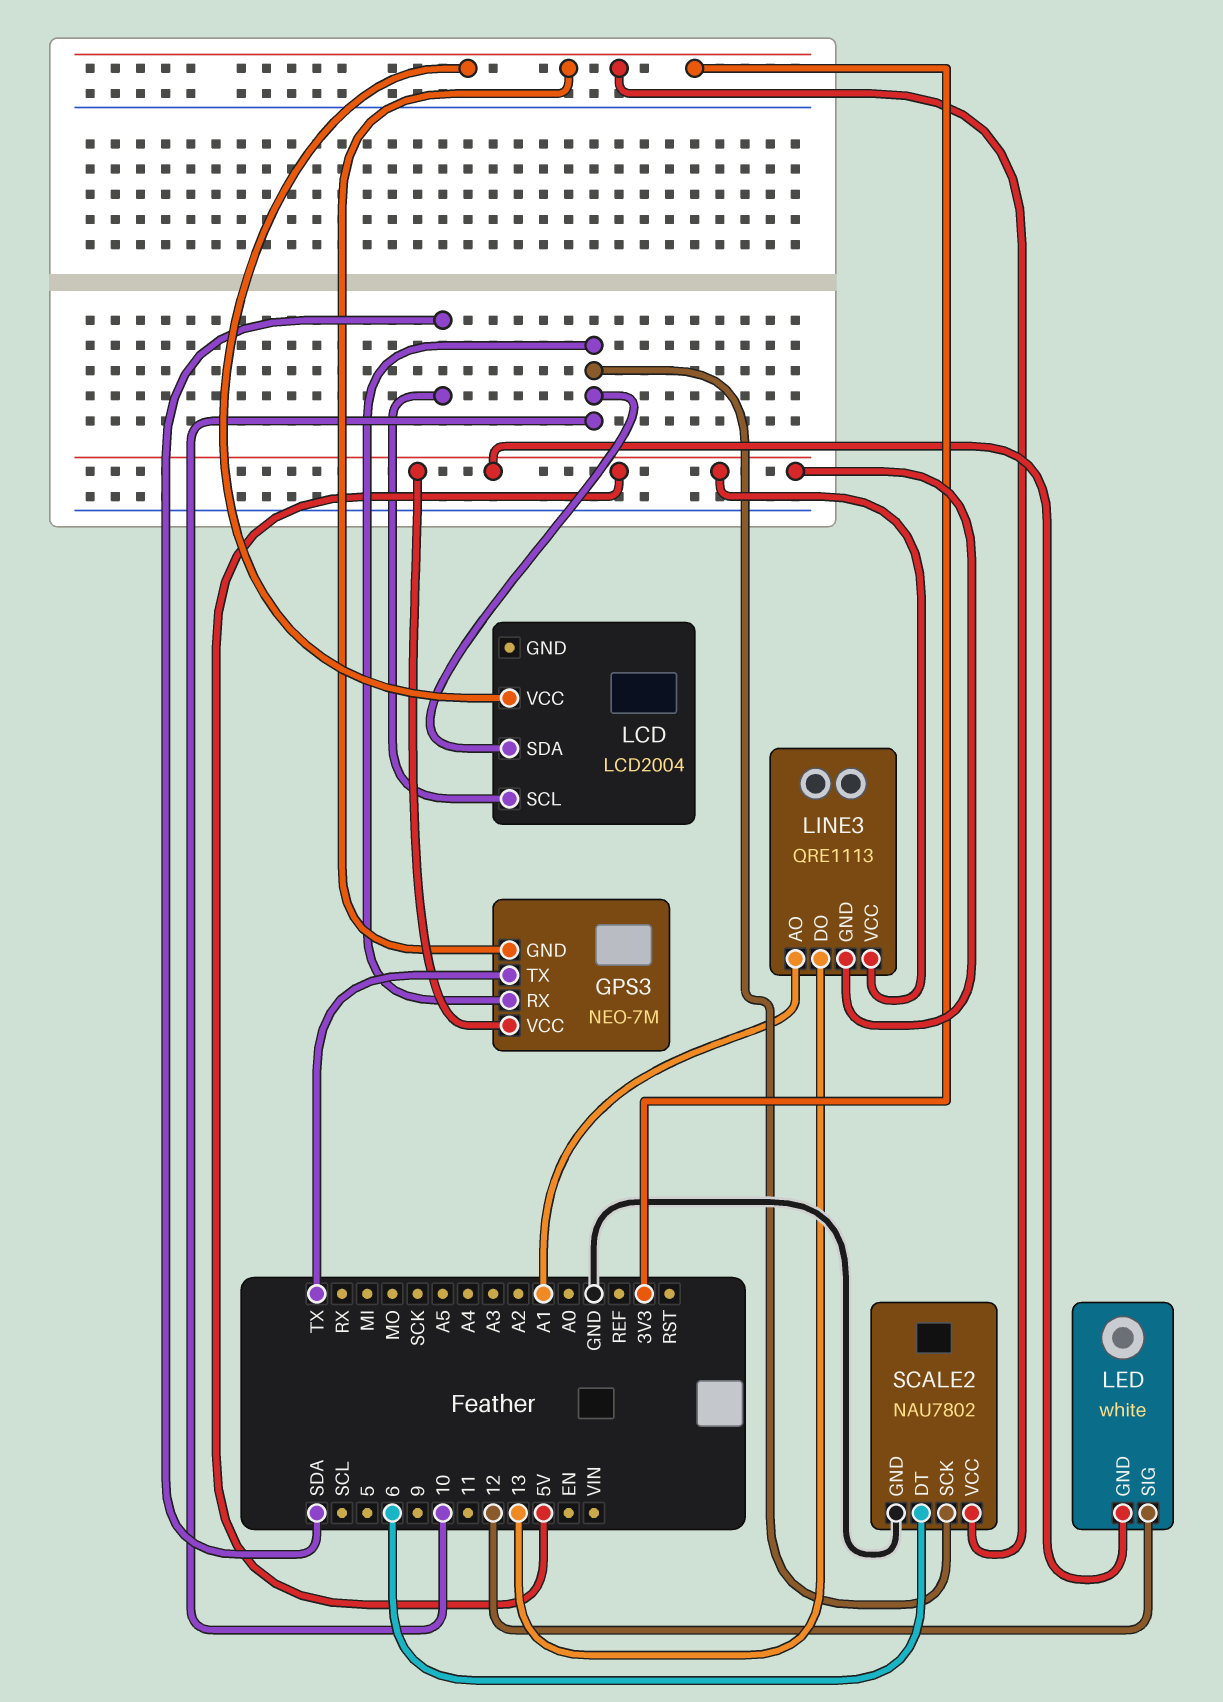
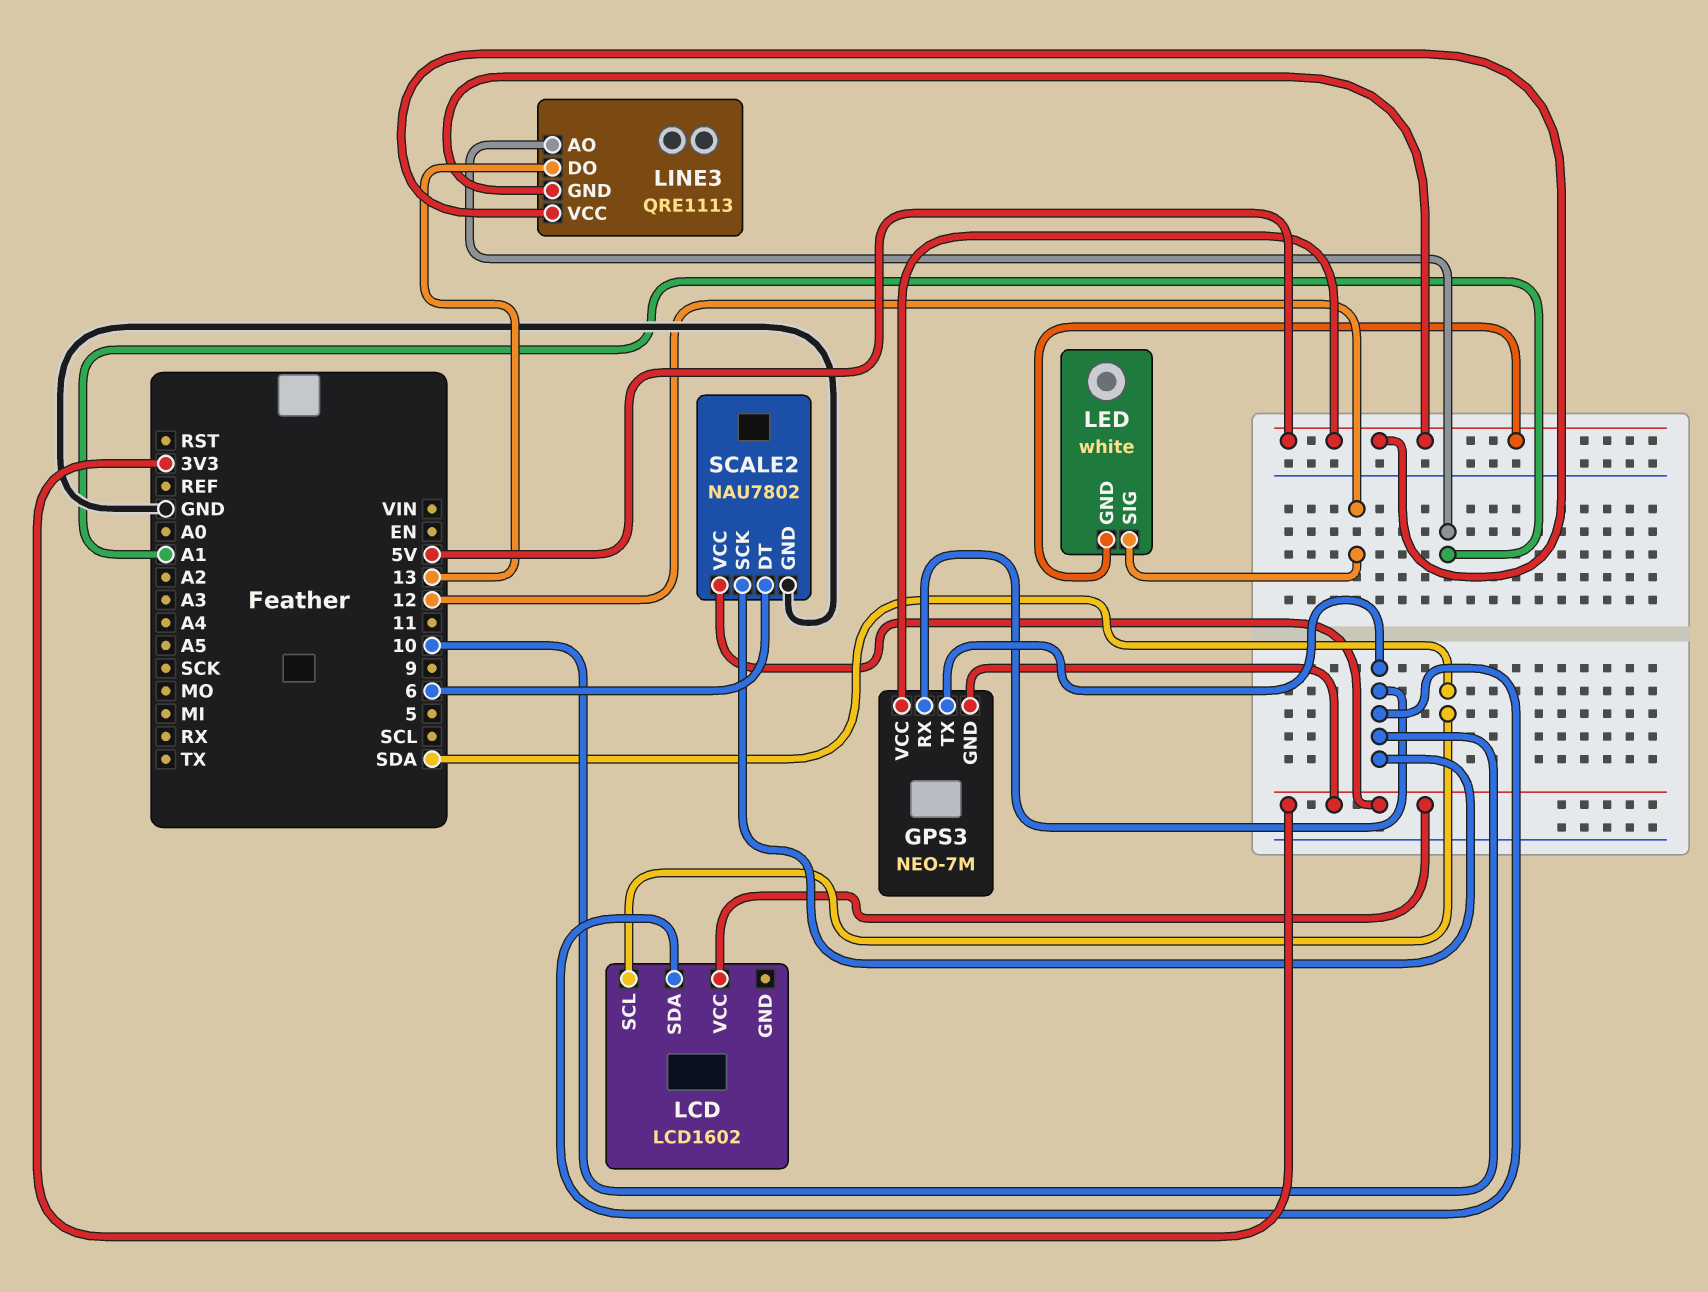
GPS3 pin TX: TX -> 10
LCD: LCD2004 -> LCD1602

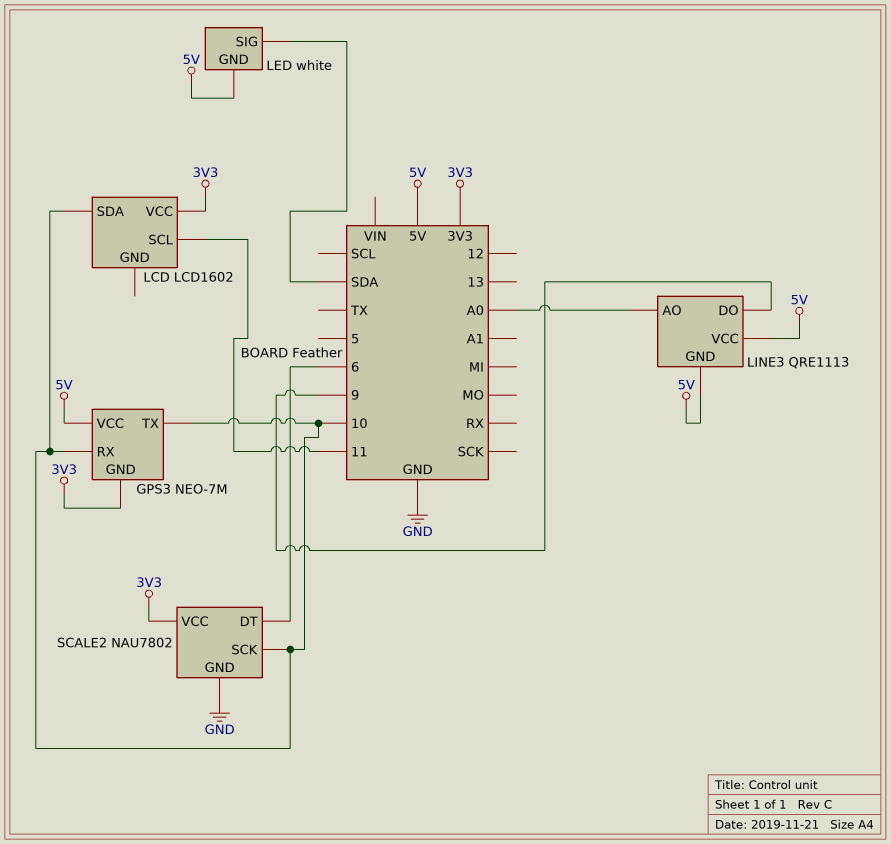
LCD pin SCL: SDA -> 11
LED pin SIG: 12 -> SDA
LINE3 pin AO: A1 -> A0
LINE3 pin DO: 13 -> 9

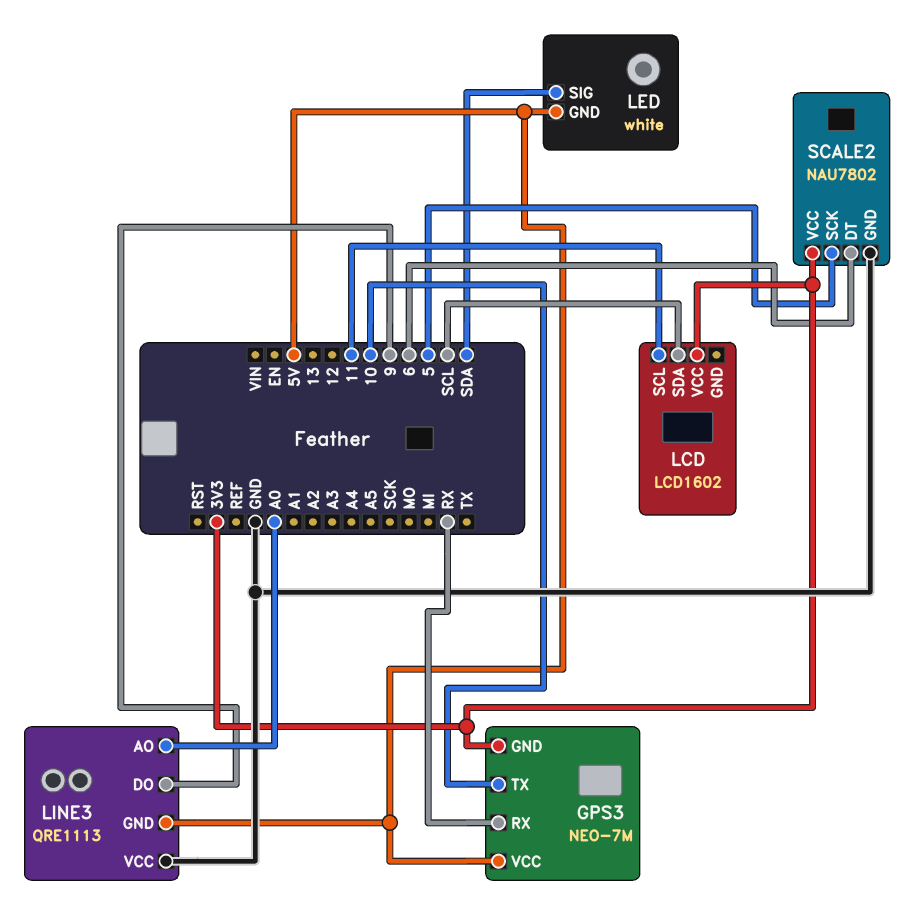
GPS3 pin RX: 10 -> RX
LCD pin SDA: 10 -> SCL
LINE3 pin VCC: 5V -> GND
SCALE2 pin SCK: 10 -> 5

